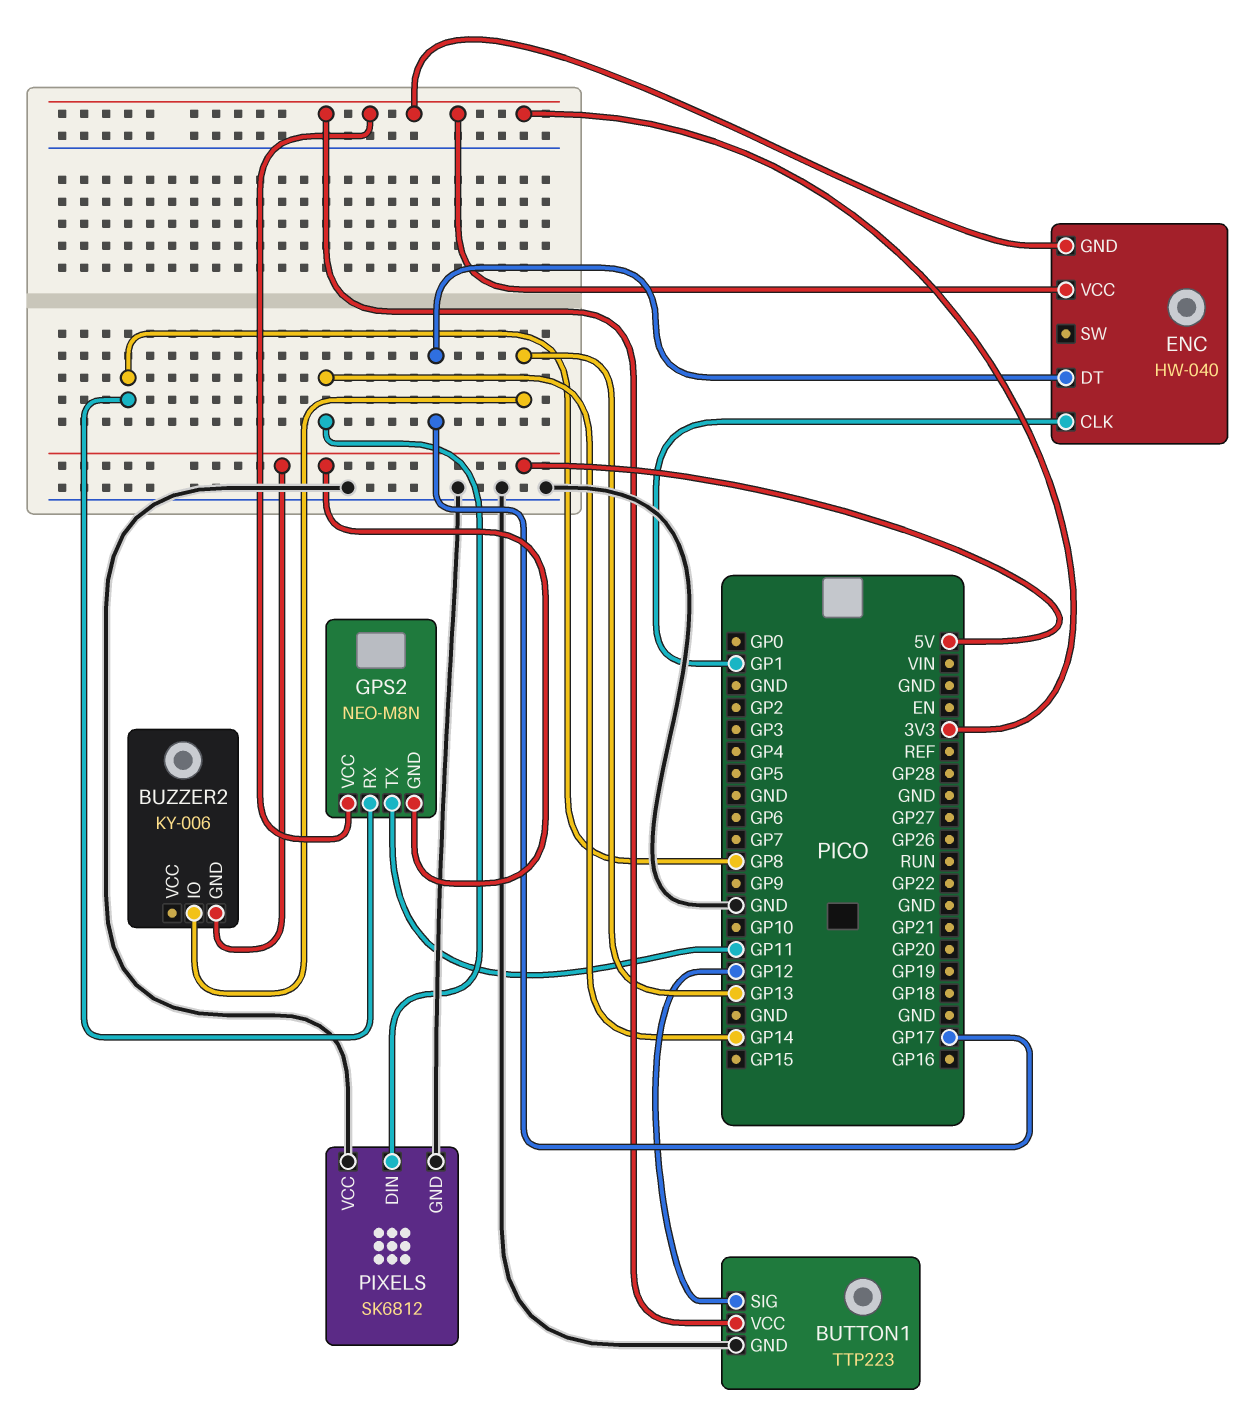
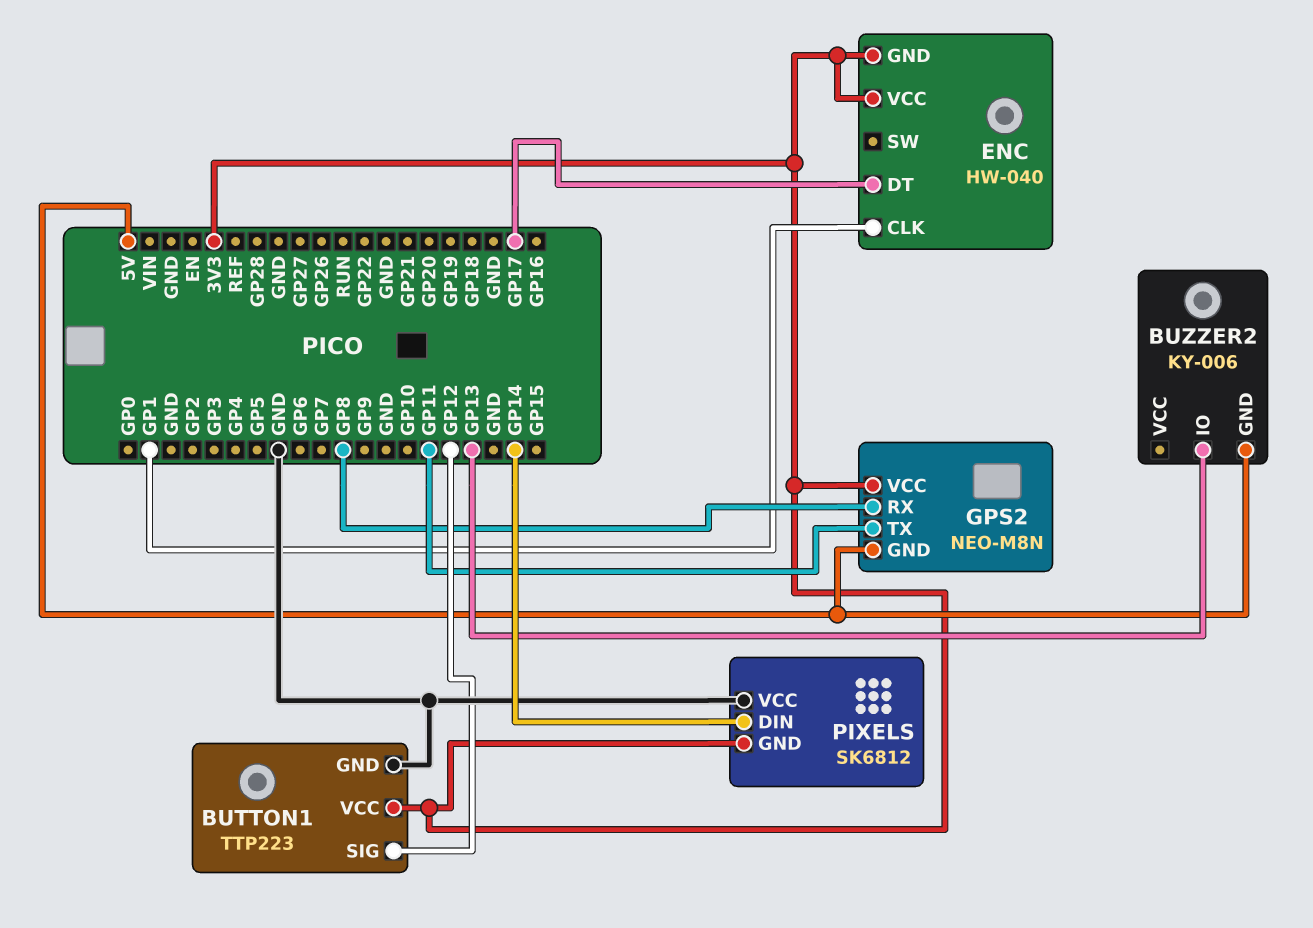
PIXELS pin GND: GND -> 3V3

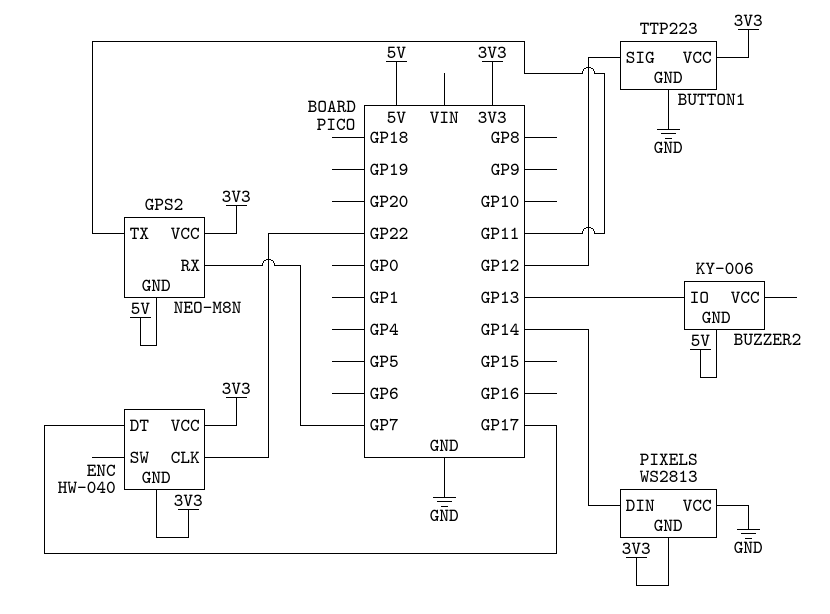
ENC pin CLK: GP1 -> GP22
GPS2 pin RX: GP8 -> GP7
PIXELS: SK6812 -> WS2813

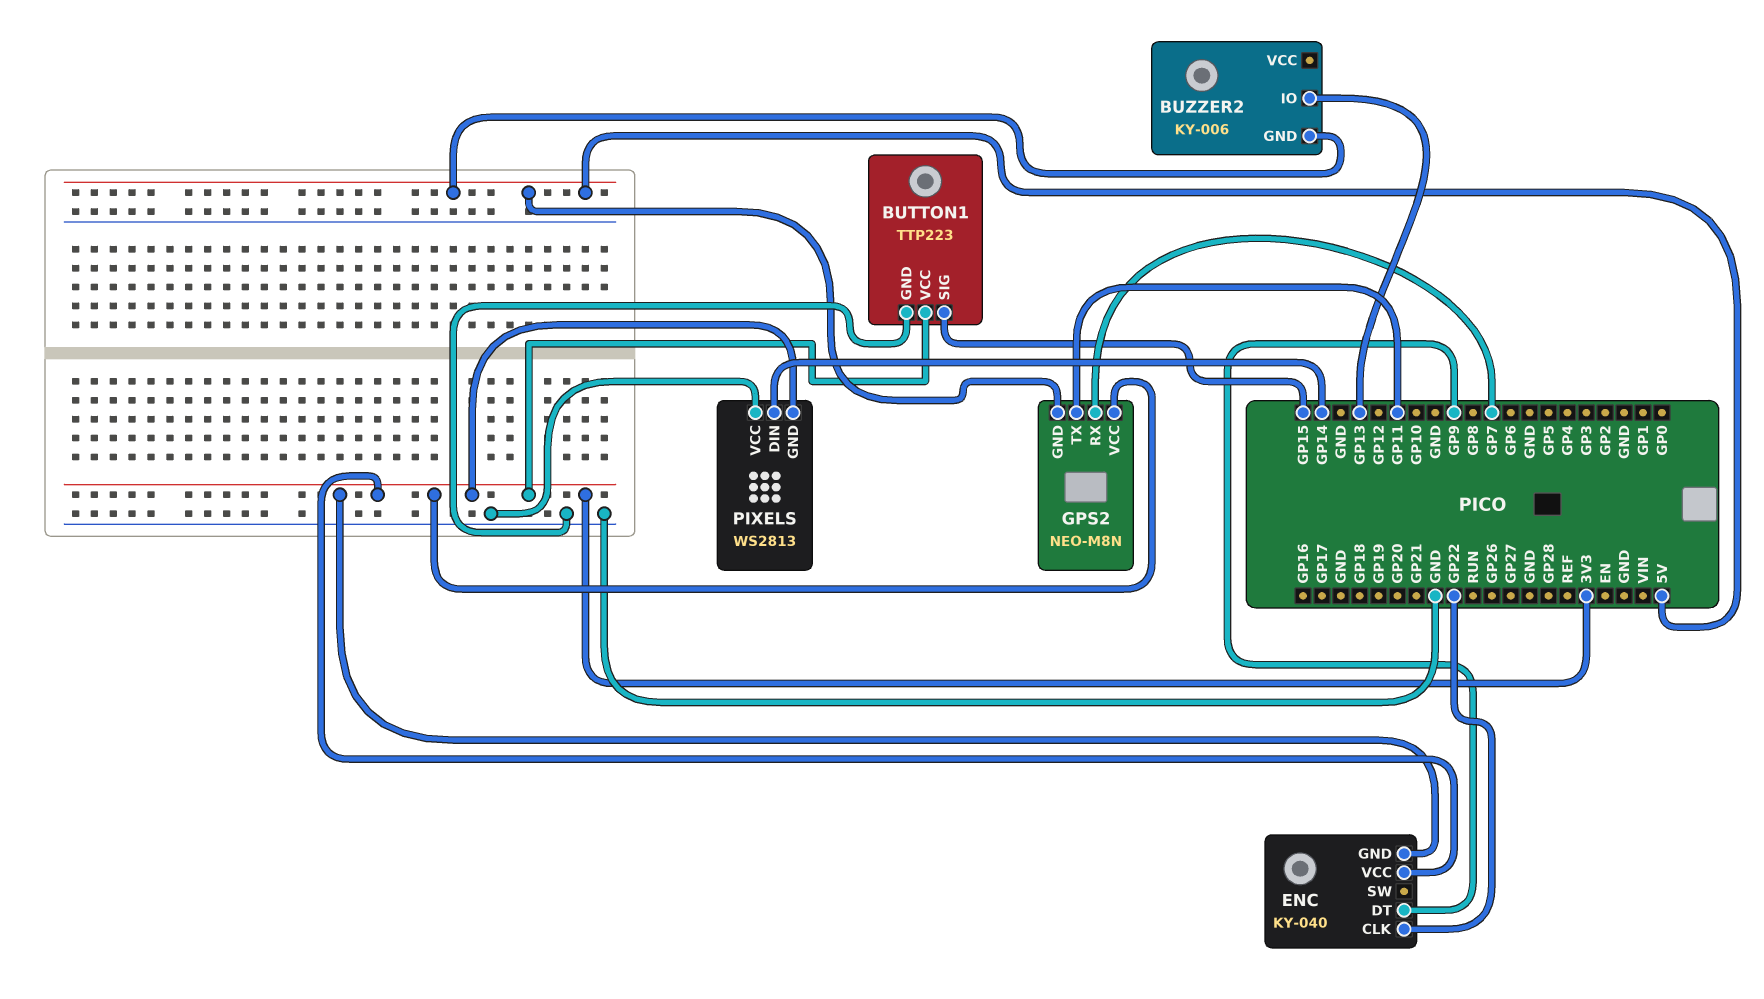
BUTTON1 pin SIG: GP12 -> GP15
ENC: HW-040 -> KY-040
ENC pin DT: GP17 -> GP9

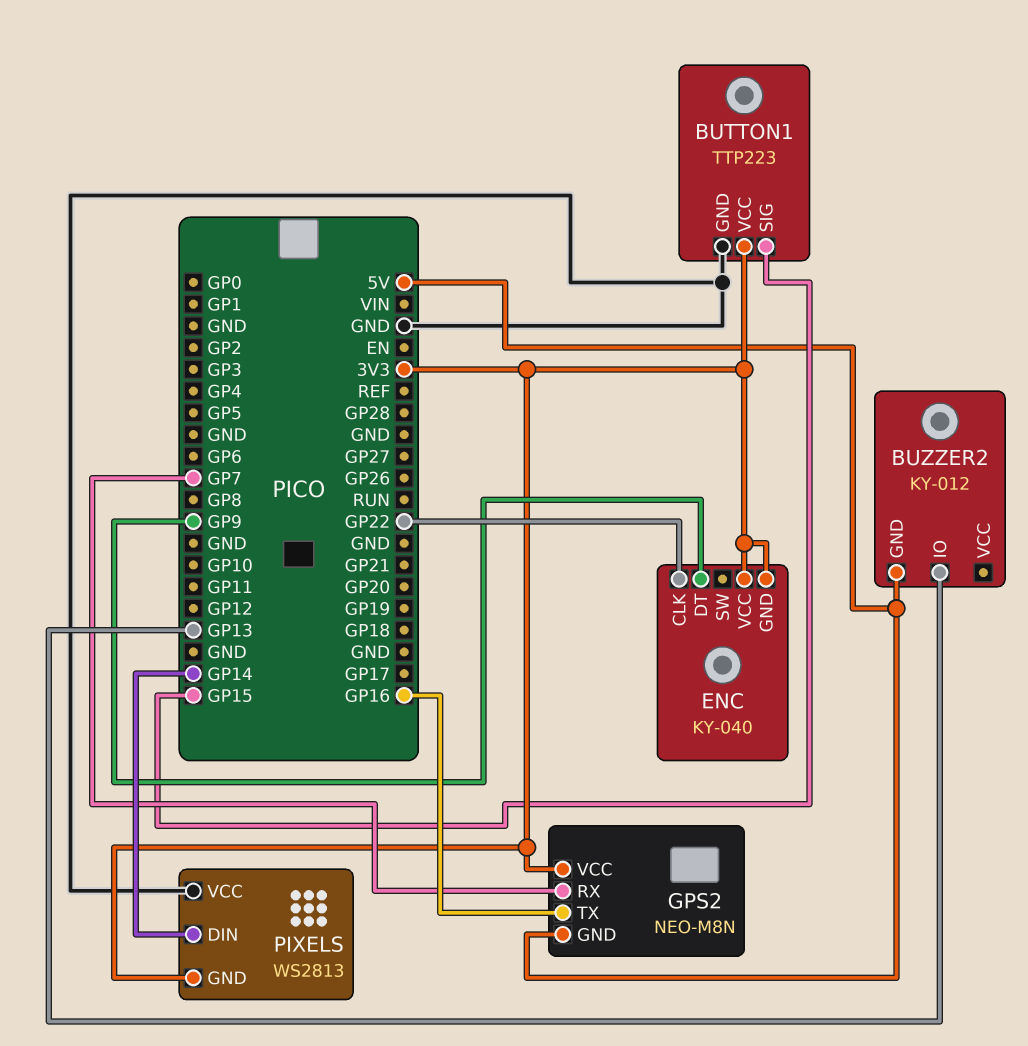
BUZZER2: KY-006 -> KY-012
GPS2 pin TX: GP11 -> GP16

